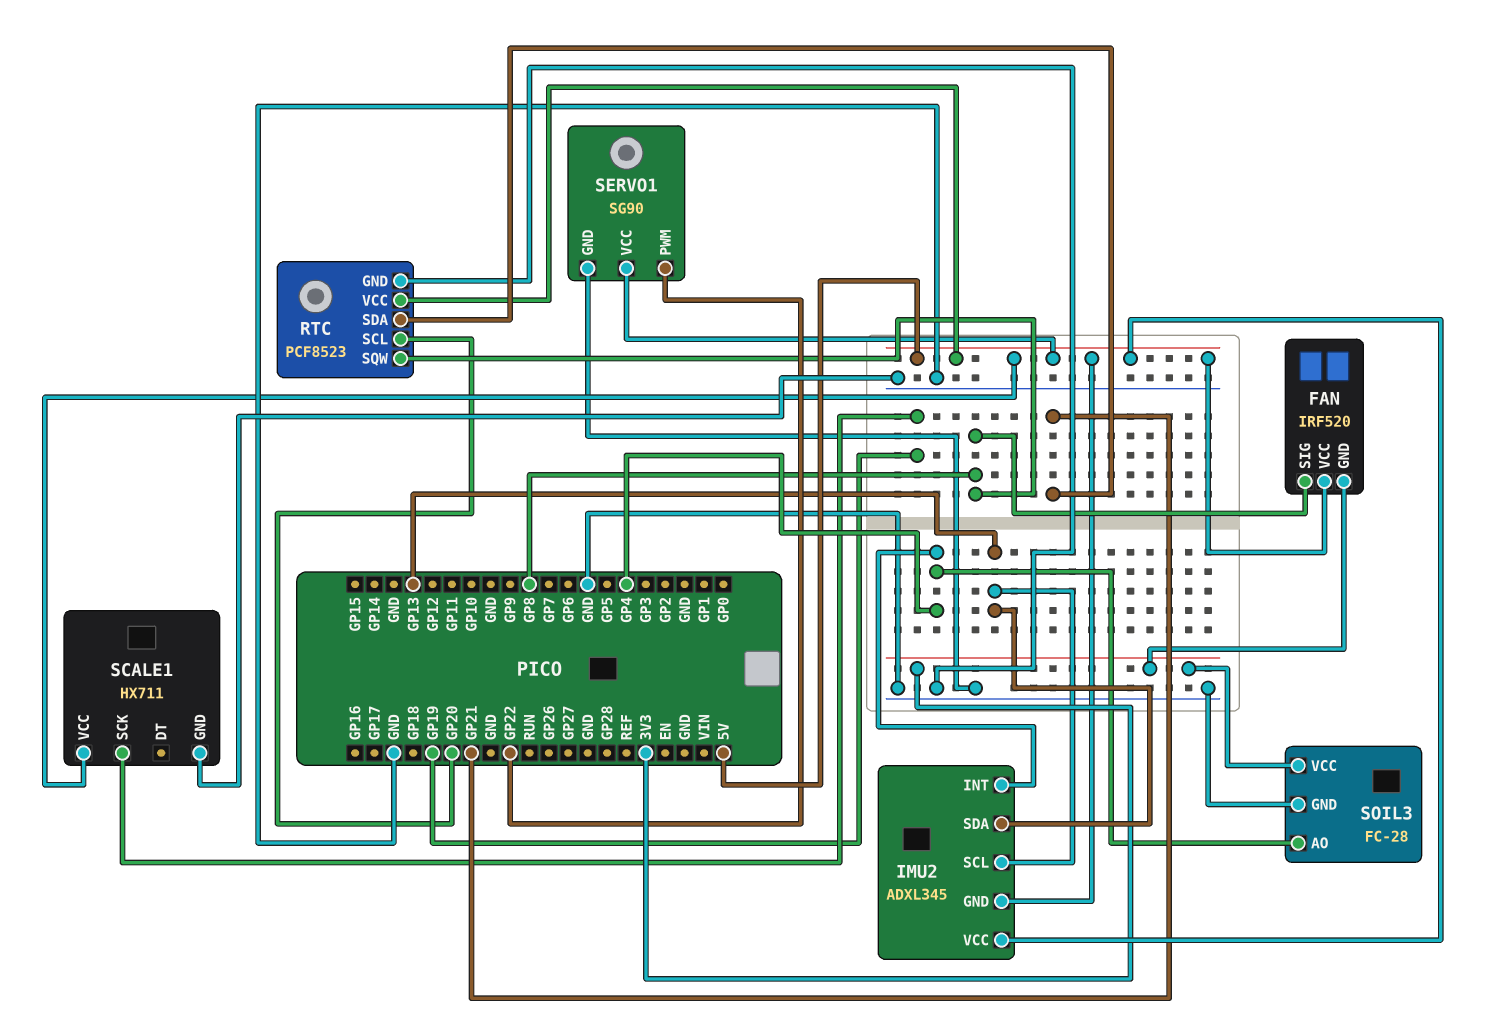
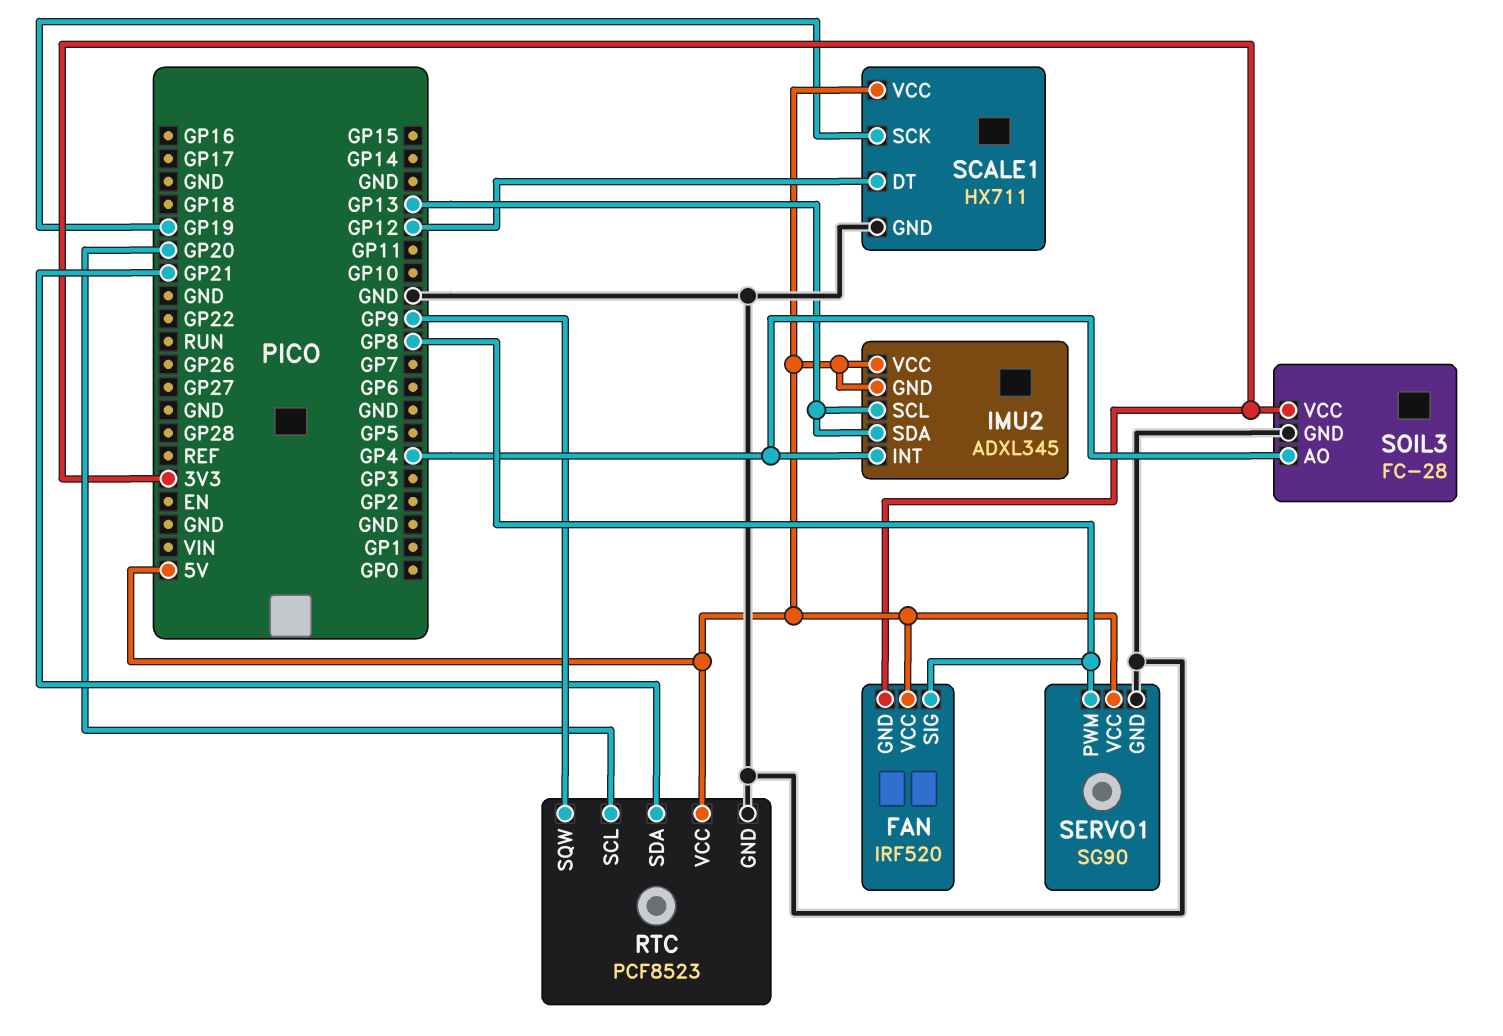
RTC pin SQW: GP8 -> GP9
SCALE1 pin DT: none -> GP12
SERVO1 pin PWM: GP22 -> GP8

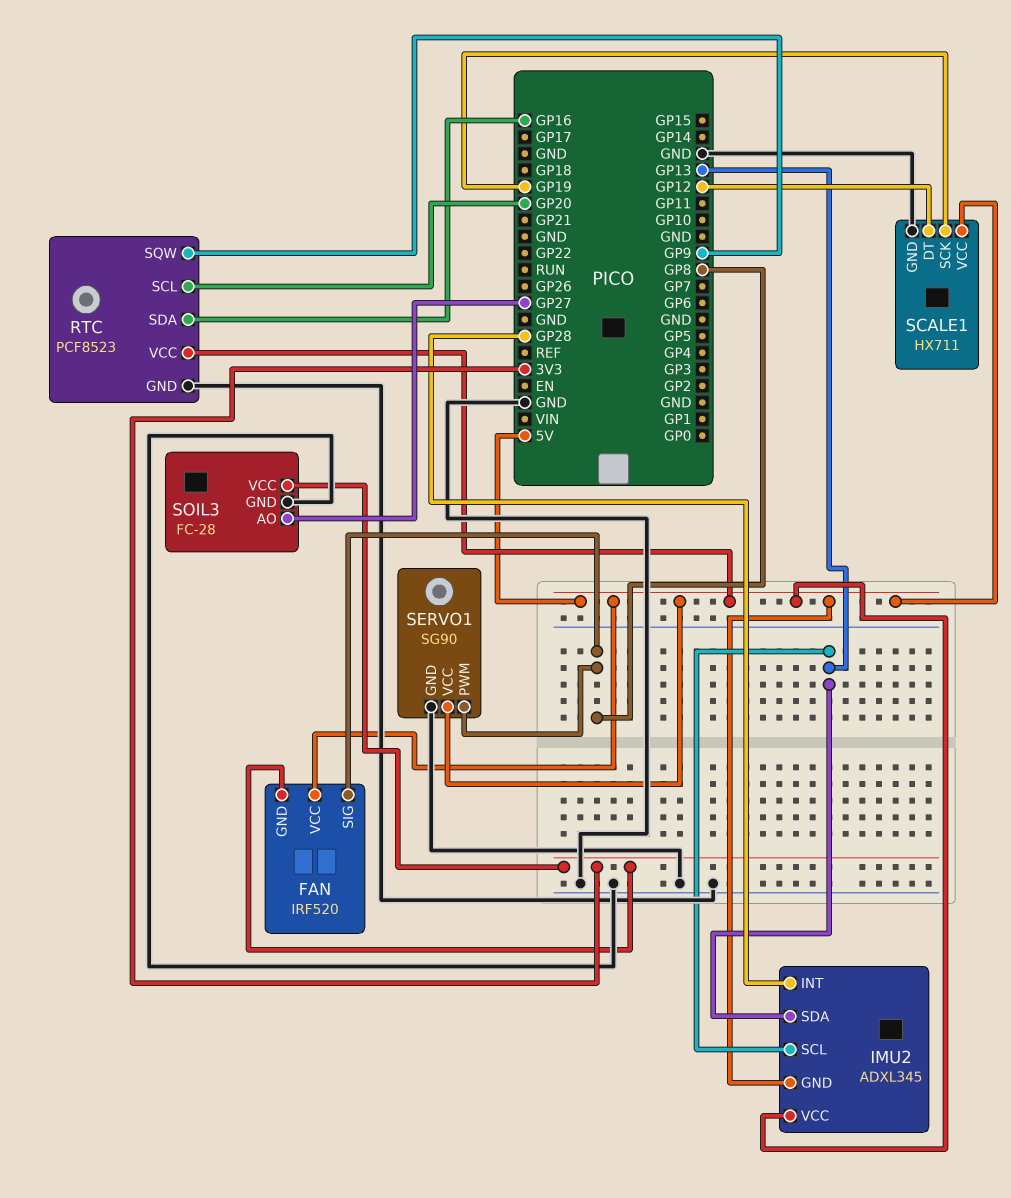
IMU2 pin INT: GP4 -> GP28
RTC pin SDA: GP21 -> GP16
SOIL3 pin AO: GP4 -> GP27

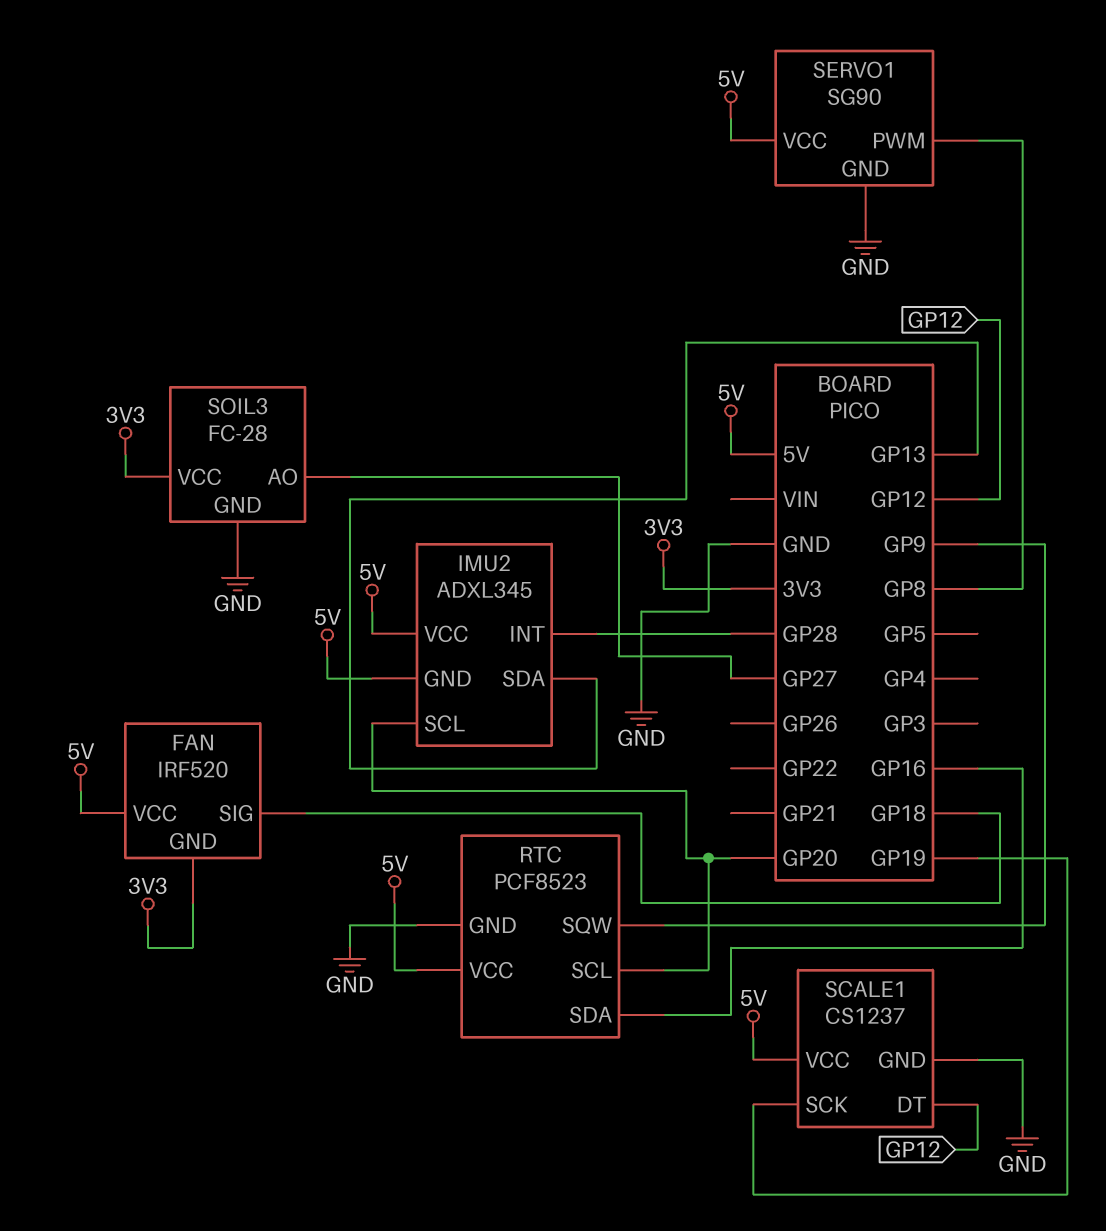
FAN pin SIG: GP8 -> GP18
IMU2 pin SCL: GP13 -> GP20
SCALE1: HX711 -> CS1237

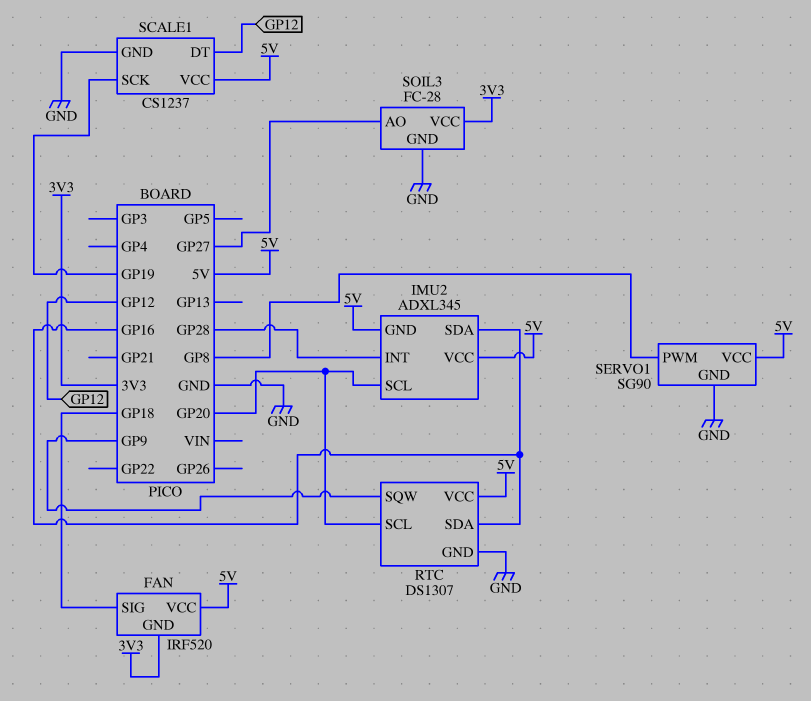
IMU2 pin SDA: GP13 -> GP16
RTC: PCF8523 -> DS1307

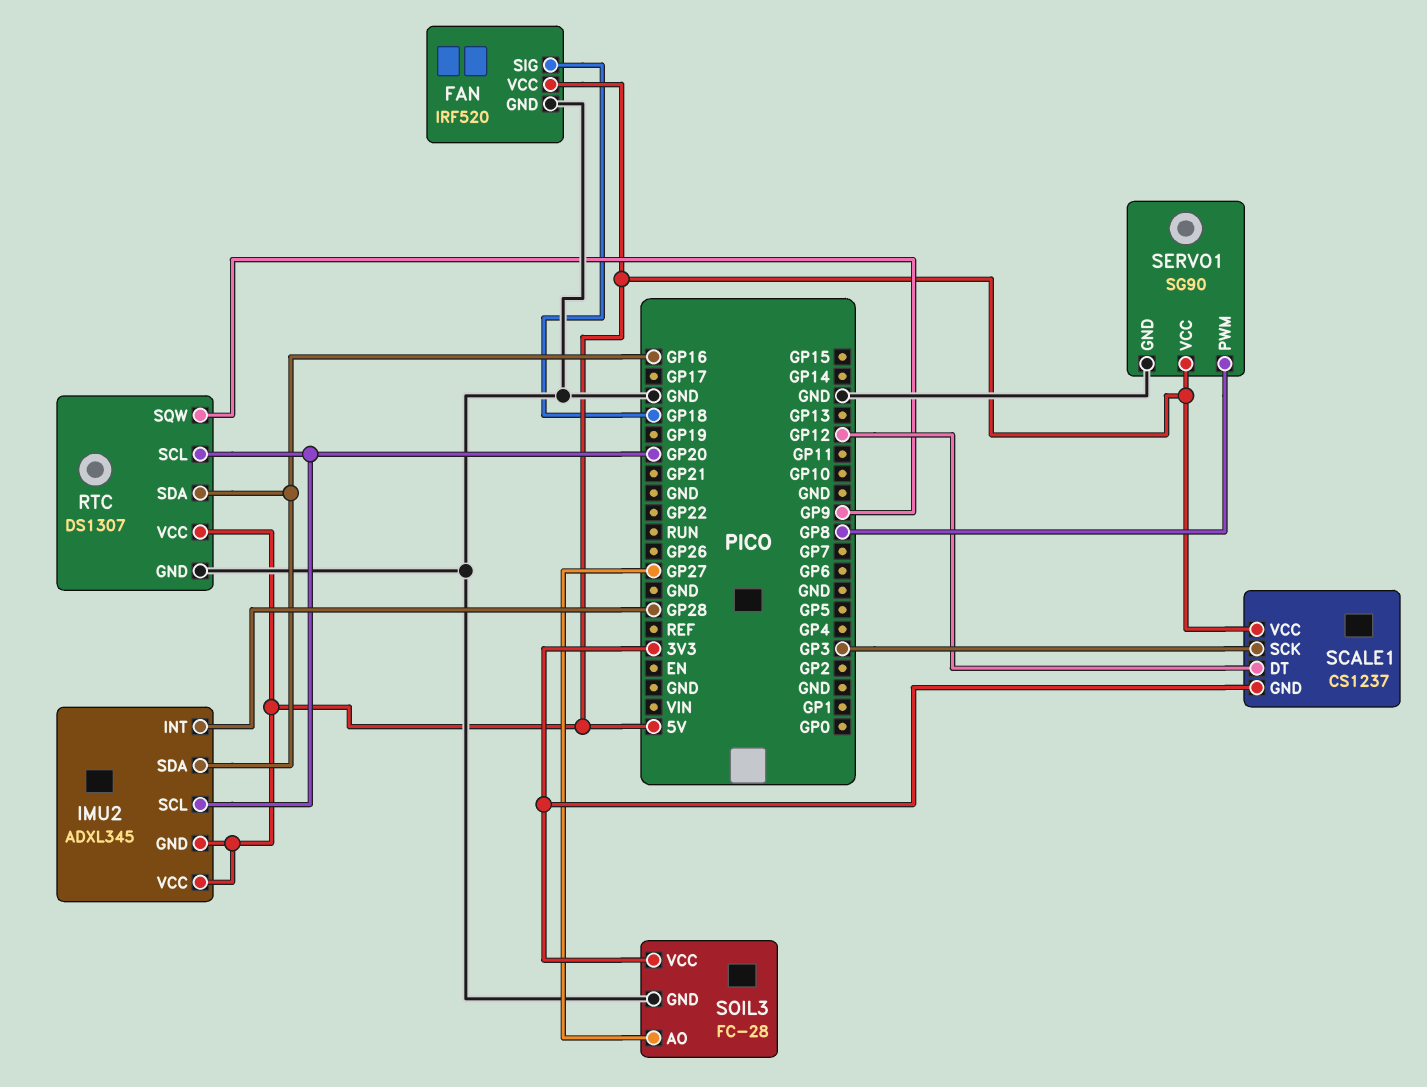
FAN pin GND: 3V3 -> GND
SCALE1 pin GND: GND -> 3V3
SCALE1 pin SCK: GP19 -> GP3

